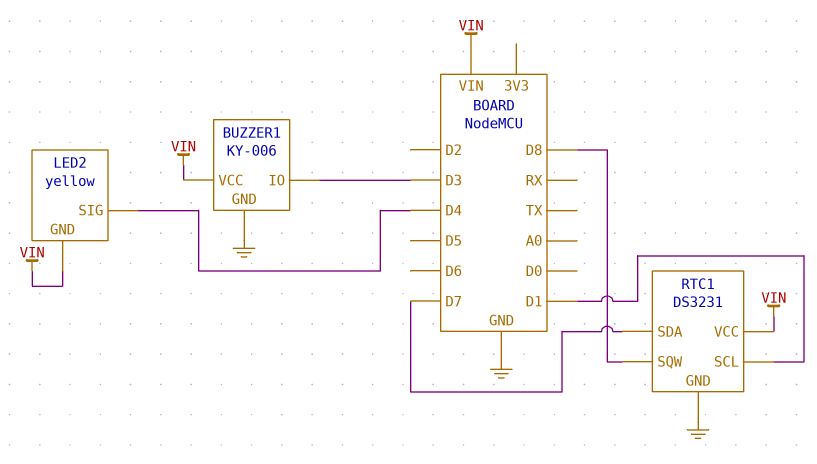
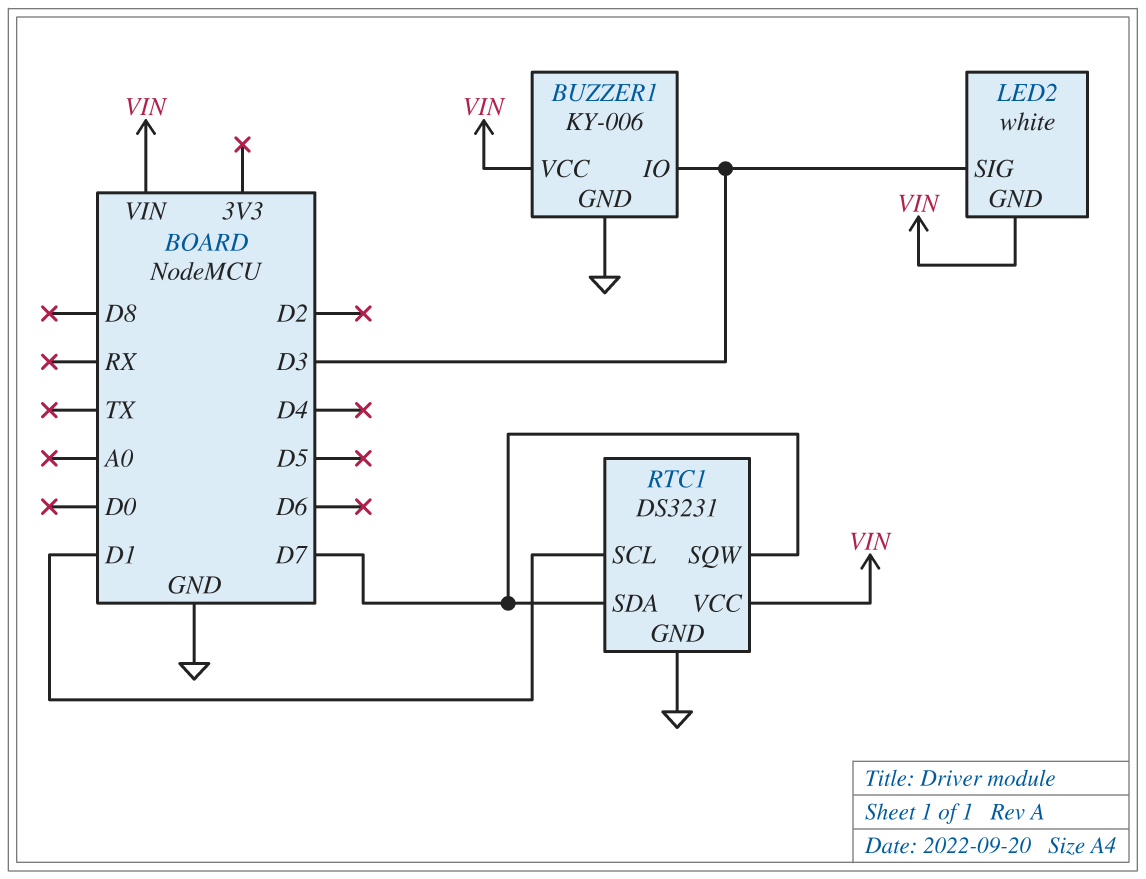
LED2: yellow -> white
LED2 pin SIG: D4 -> D3
RTC1 pin SQW: D8 -> D7

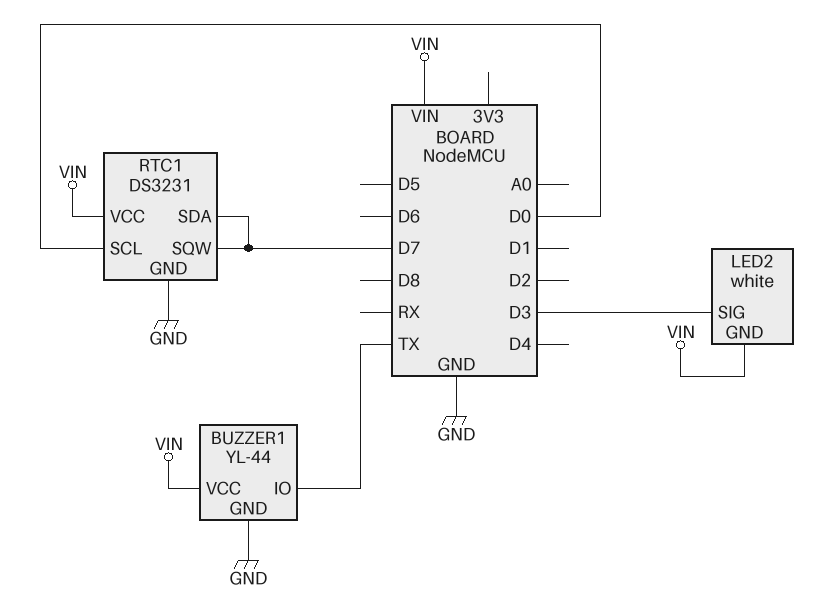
BUZZER1: KY-006 -> YL-44
BUZZER1 pin IO: D3 -> TX
RTC1 pin SCL: D1 -> D0

